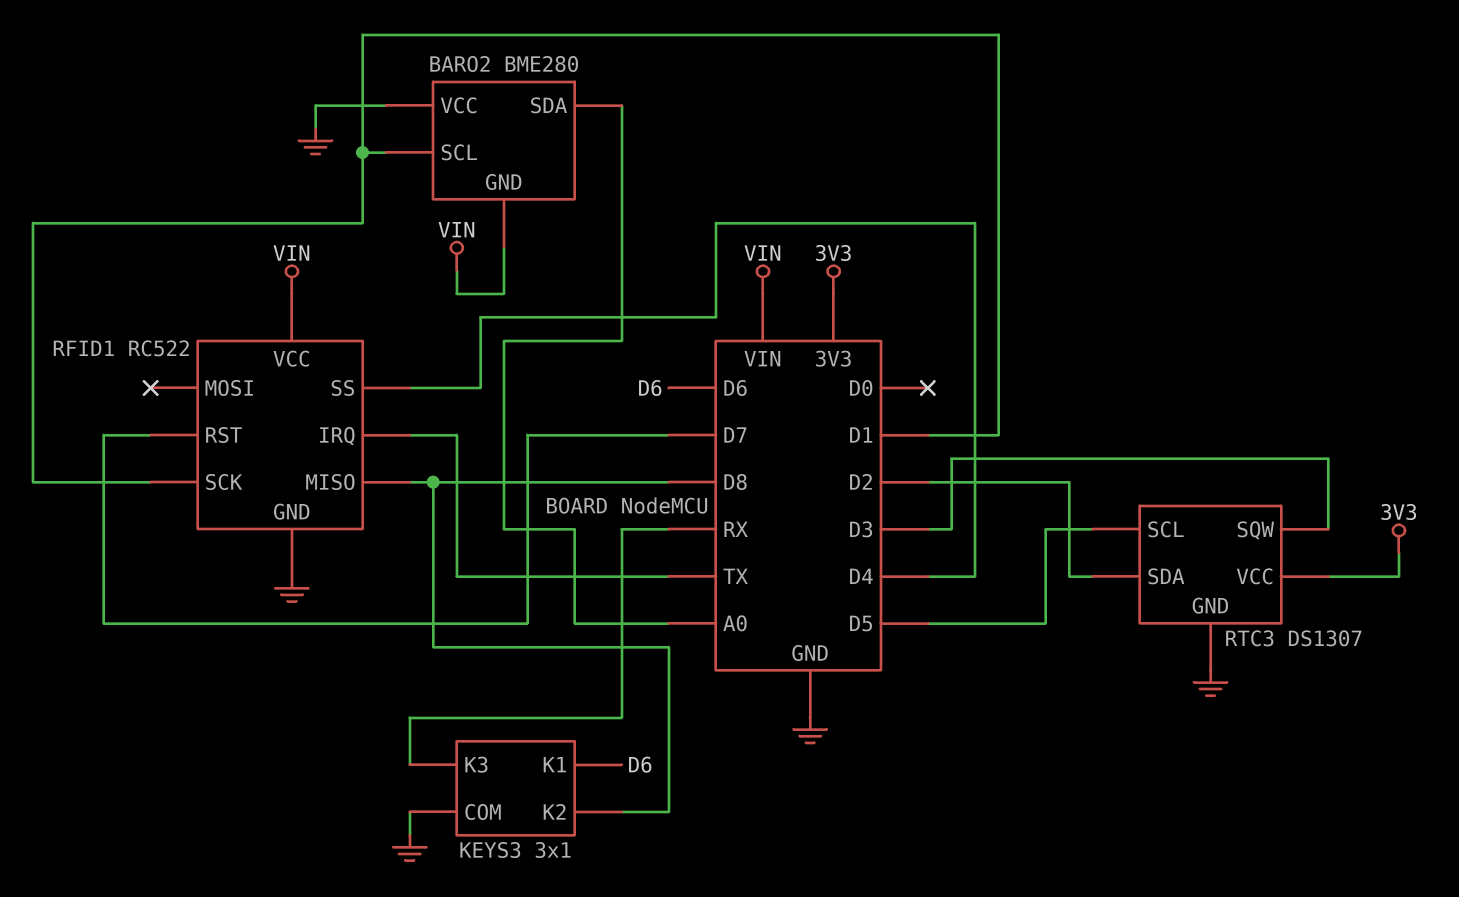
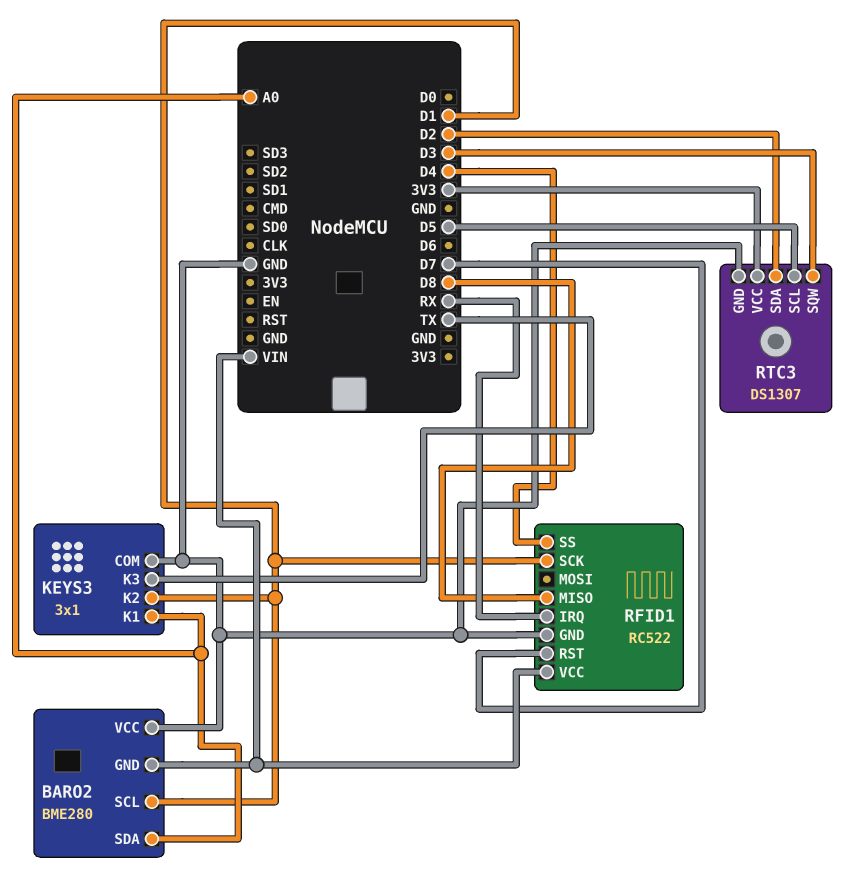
KEYS3 pin K1: D6 -> A0
KEYS3 pin K2: D8 -> D1
KEYS3 pin K3: RX -> TX
RFID1 pin IRQ: TX -> RX

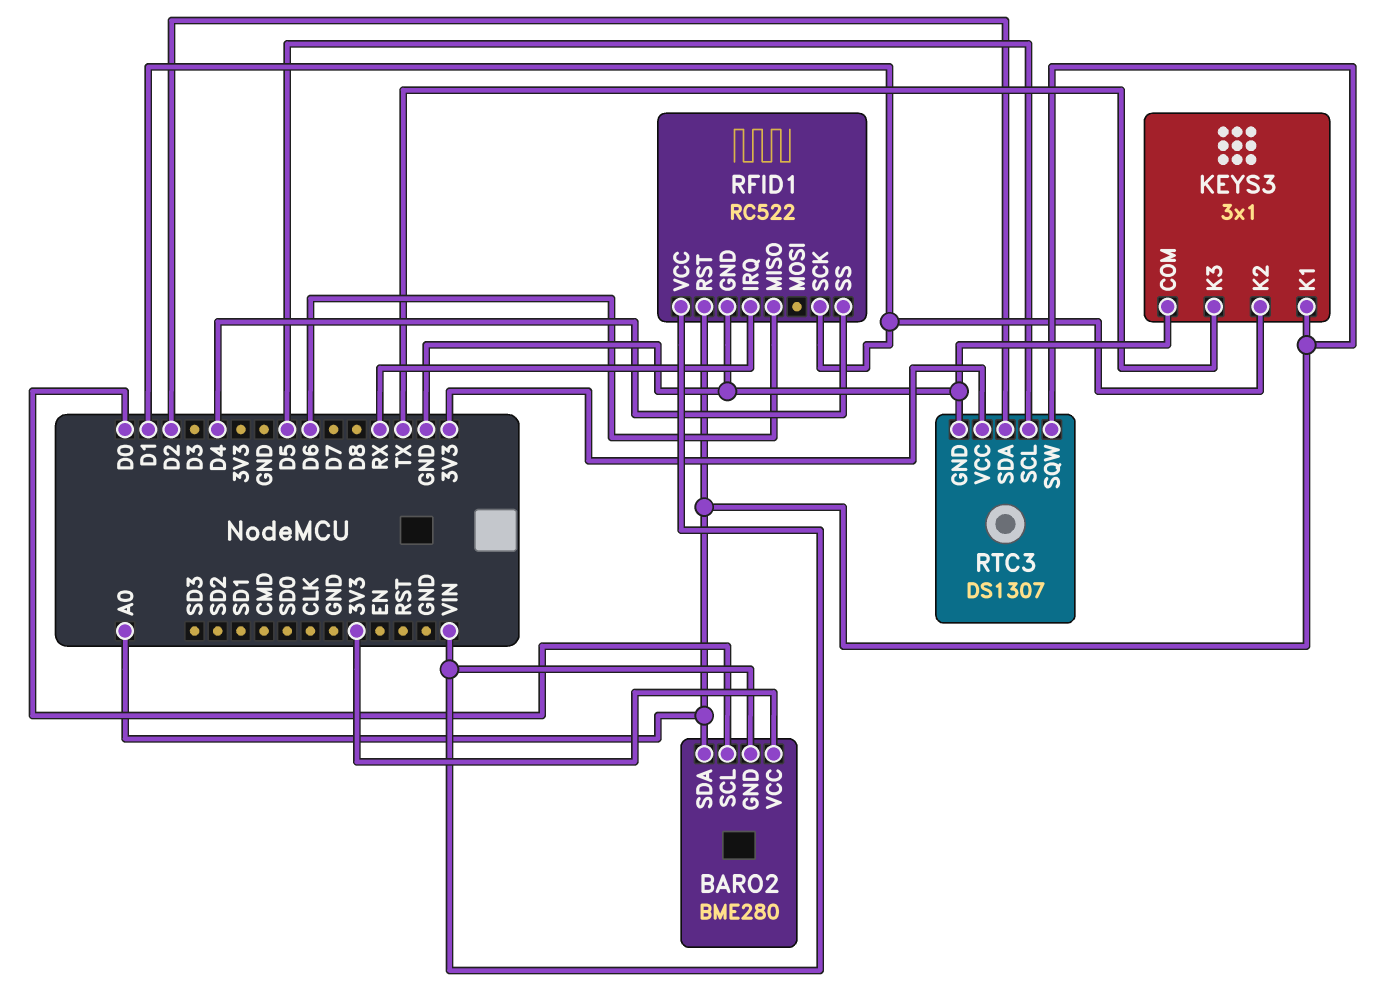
BARO2 pin SCL: D1 -> D0
BARO2 pin VCC: GND -> 3V3
RFID1 pin MISO: D8 -> D6
RFID1 pin RST: D7 -> A0
RTC3 pin SQW: D3 -> A0

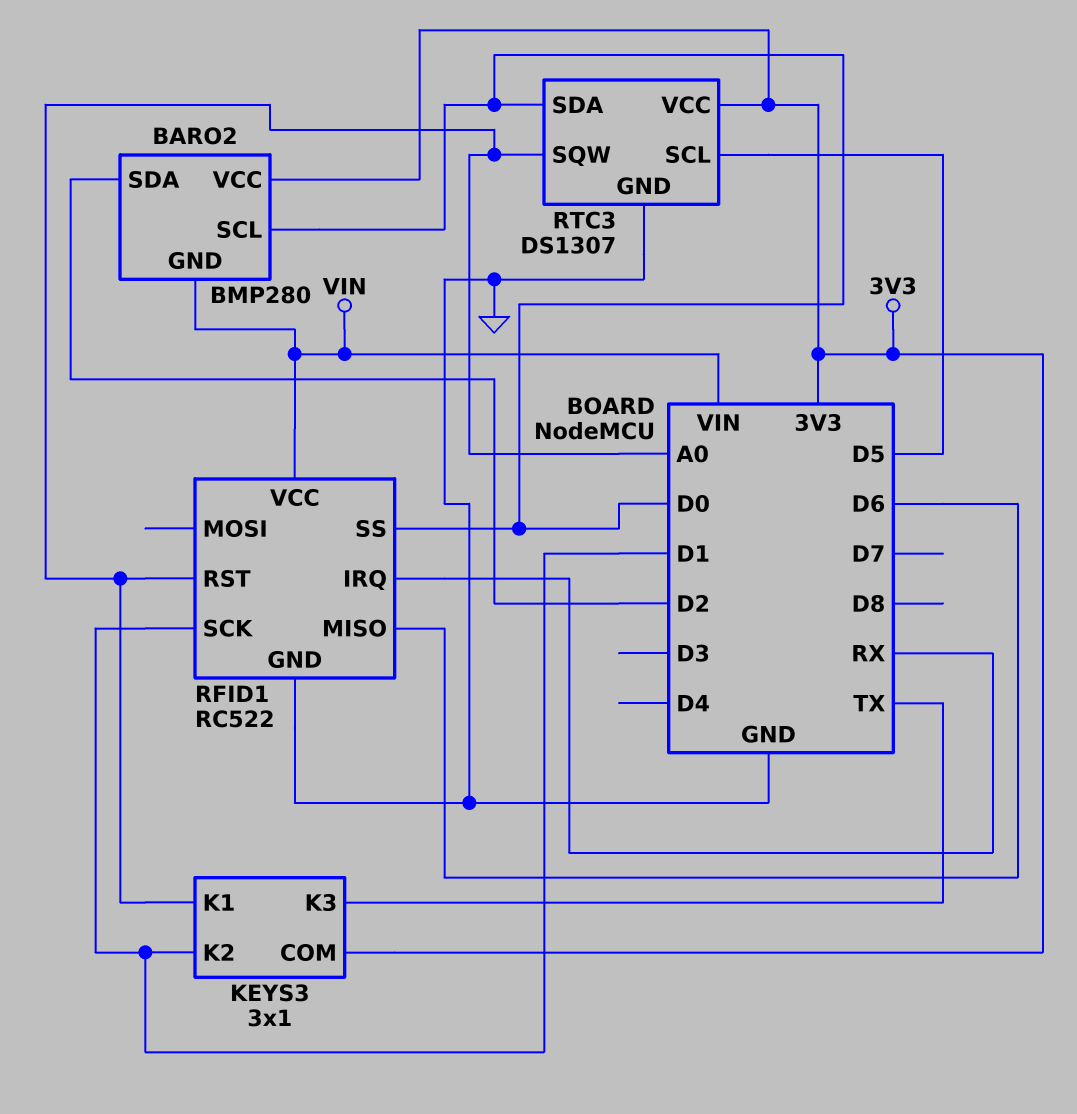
BARO2: BME280 -> BMP280
BARO2 pin SDA: A0 -> D2
KEYS3 pin COM: GND -> 3V3
RFID1 pin SS: D4 -> D0
RTC3 pin SDA: D2 -> D0

